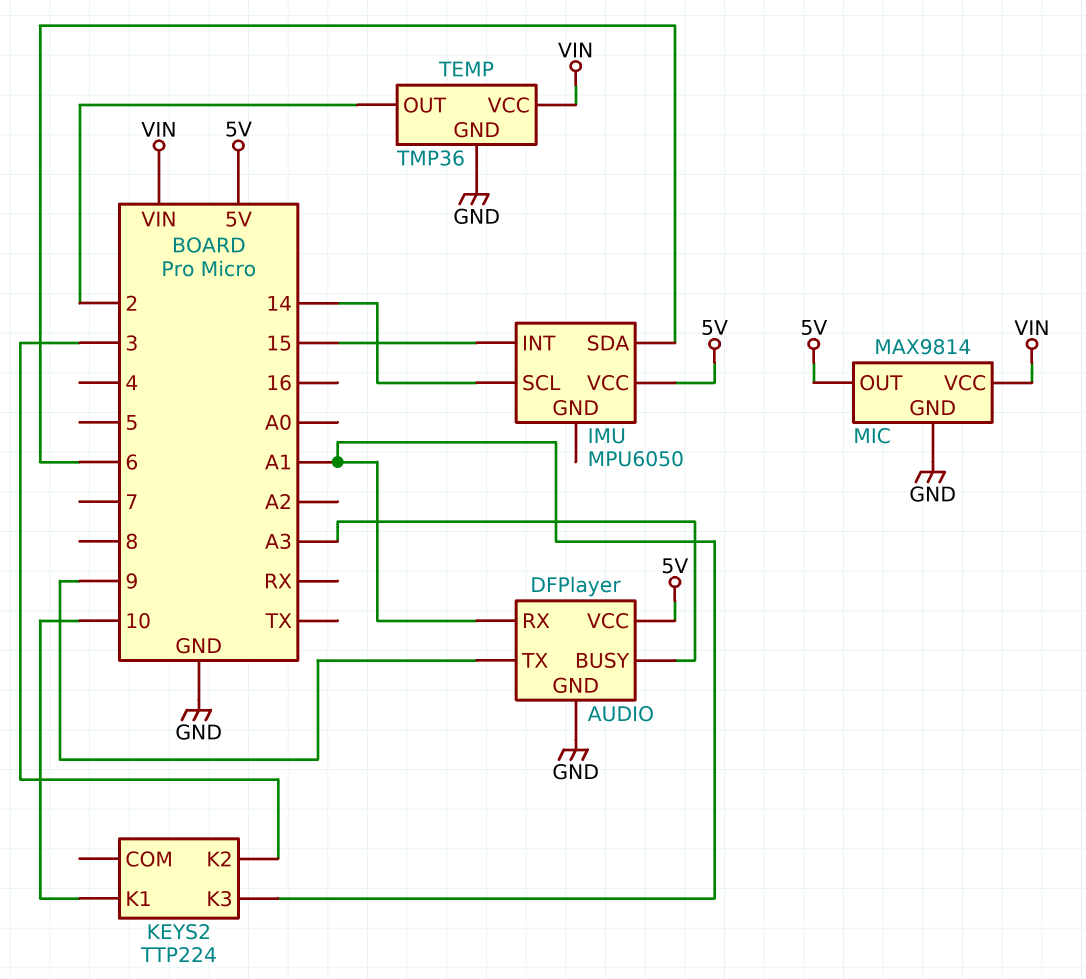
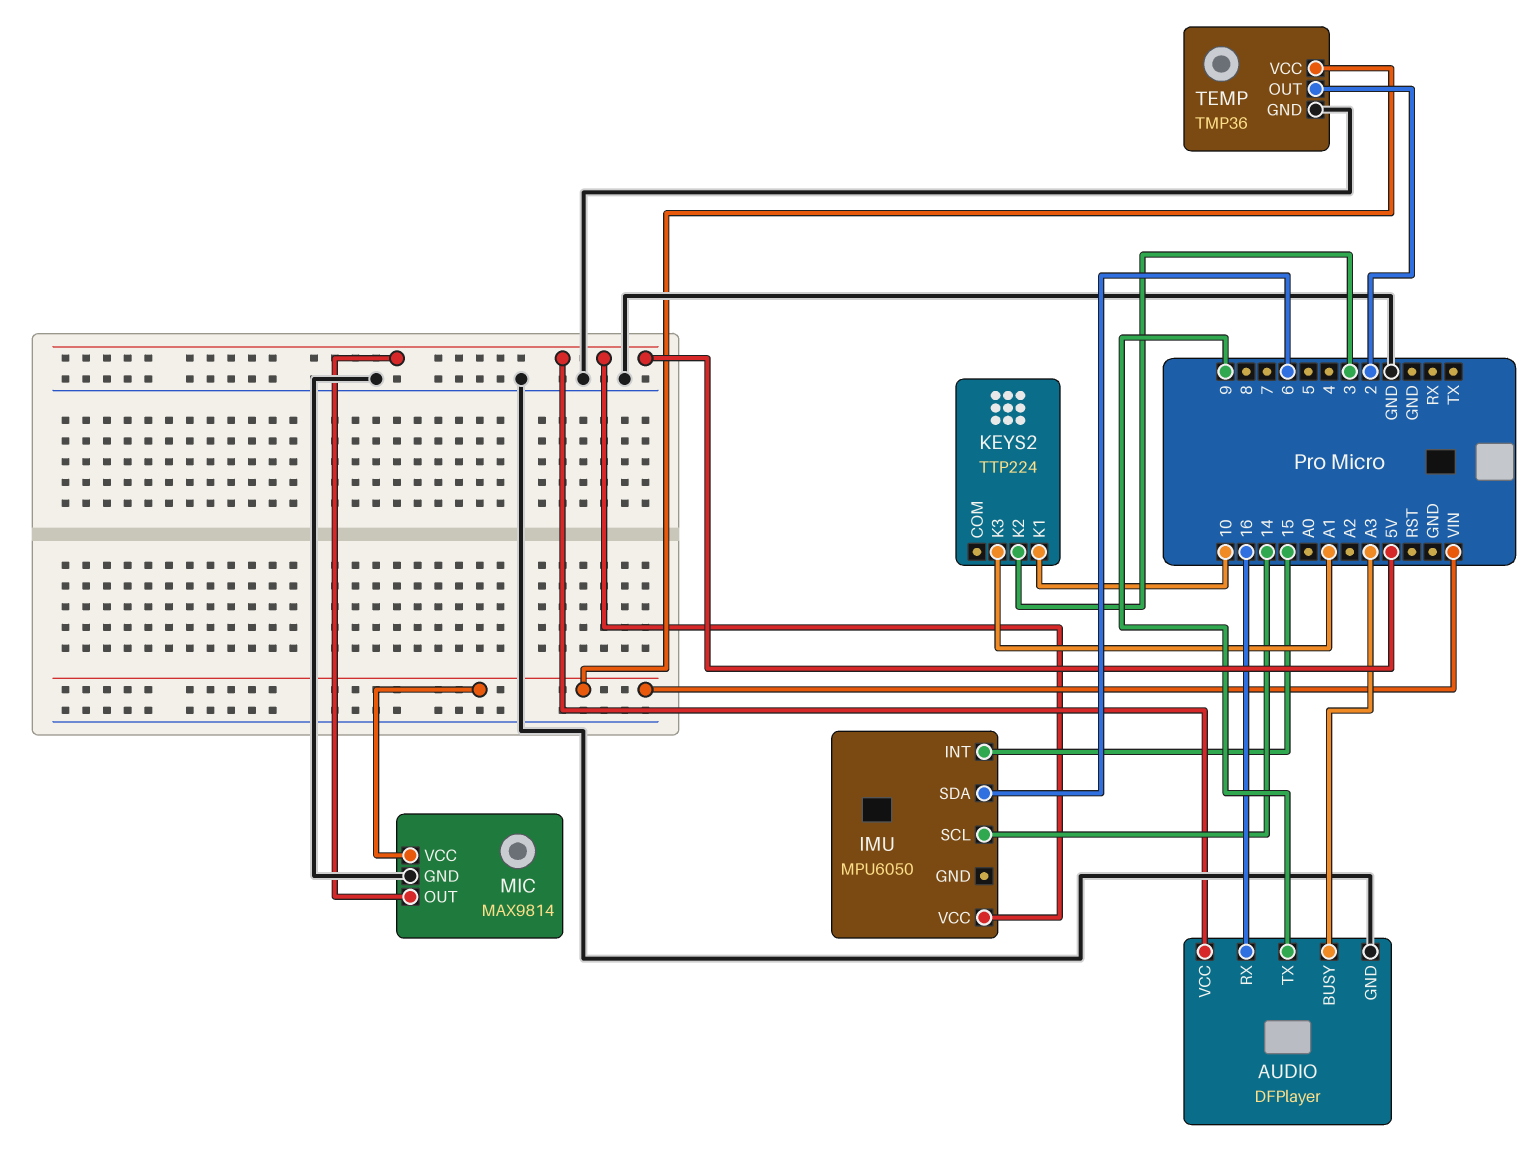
AUDIO pin RX: A1 -> 16

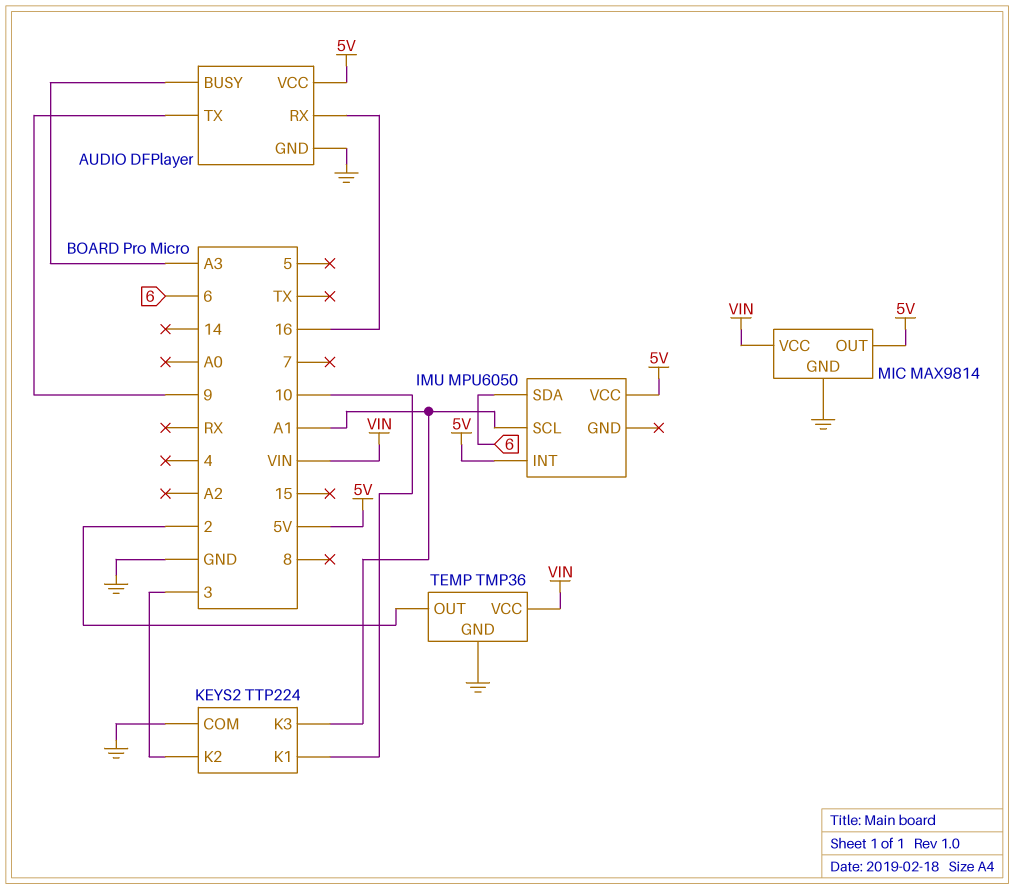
IMU pin INT: 15 -> 5V
IMU pin SCL: 14 -> A1
KEYS2 pin COM: none -> GND

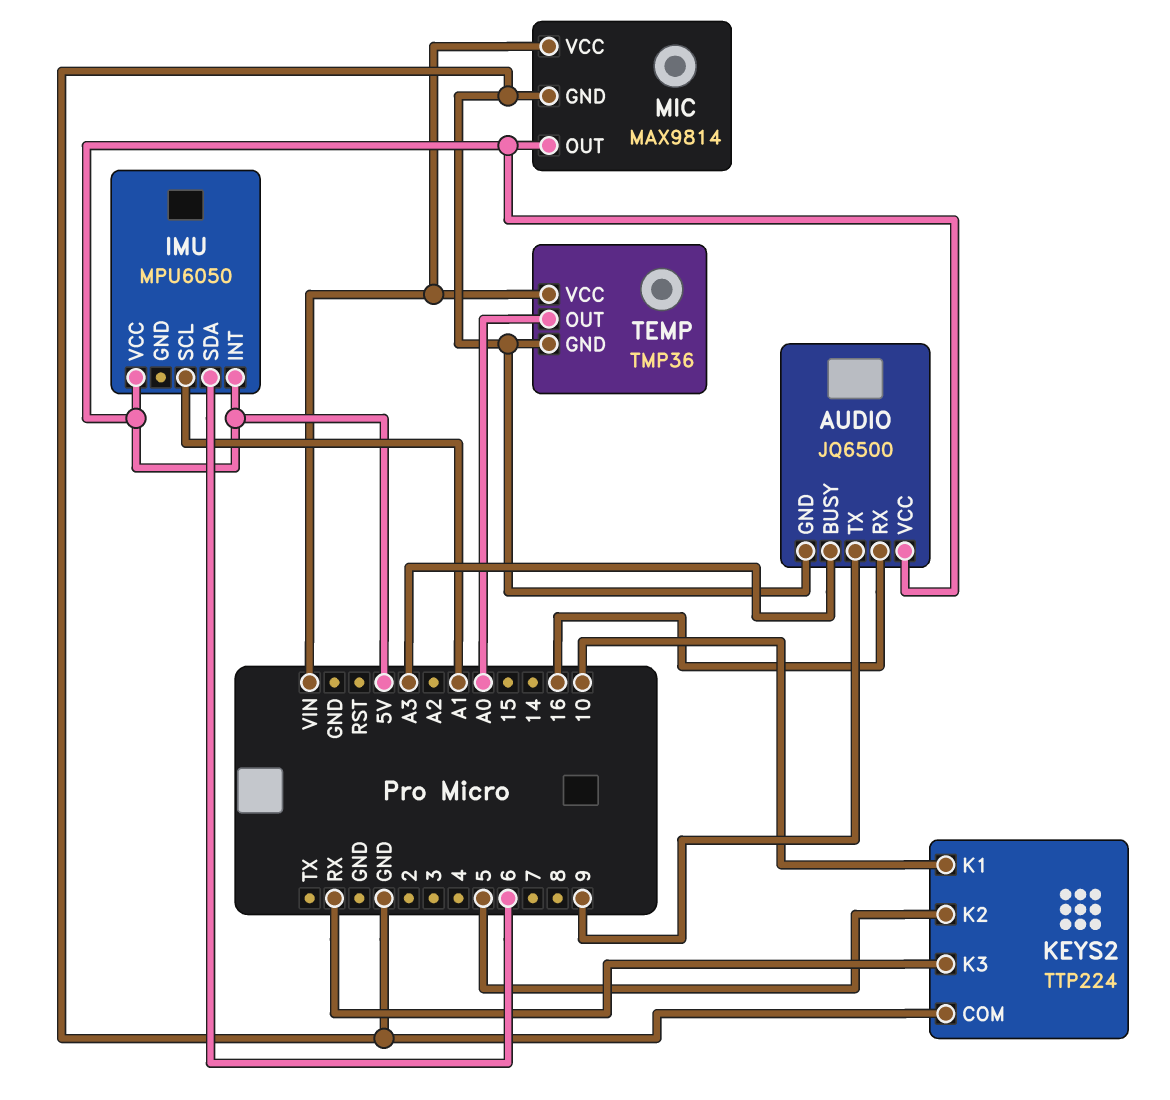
AUDIO: DFPlayer -> JQ6500
KEYS2 pin K2: 3 -> 5
KEYS2 pin K3: A1 -> RX
TEMP pin OUT: 2 -> A0

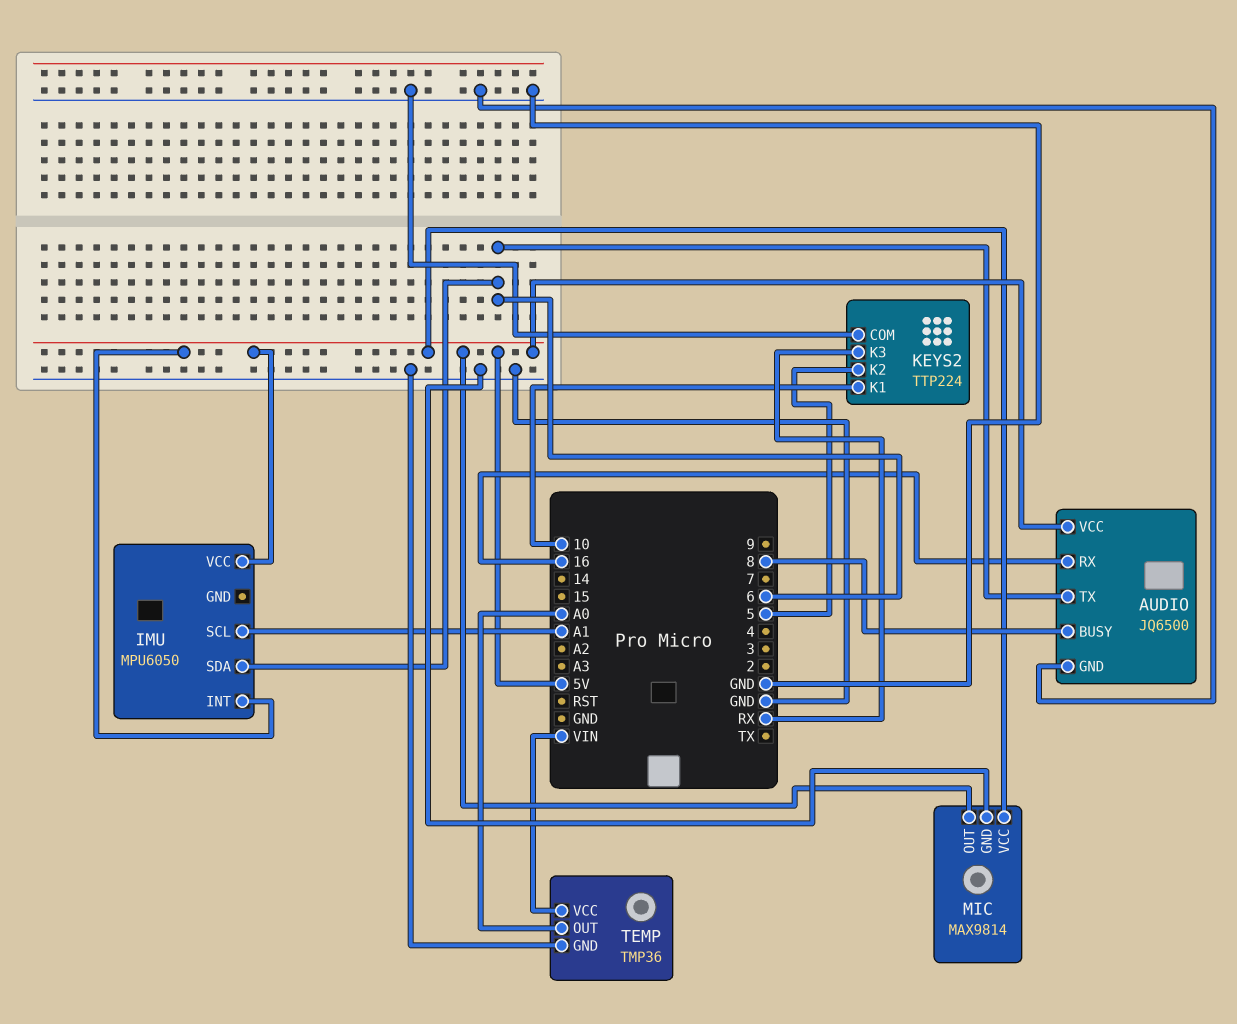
AUDIO pin BUSY: A3 -> 8
AUDIO pin TX: 9 -> 6
MIC pin VCC: VIN -> 5V

